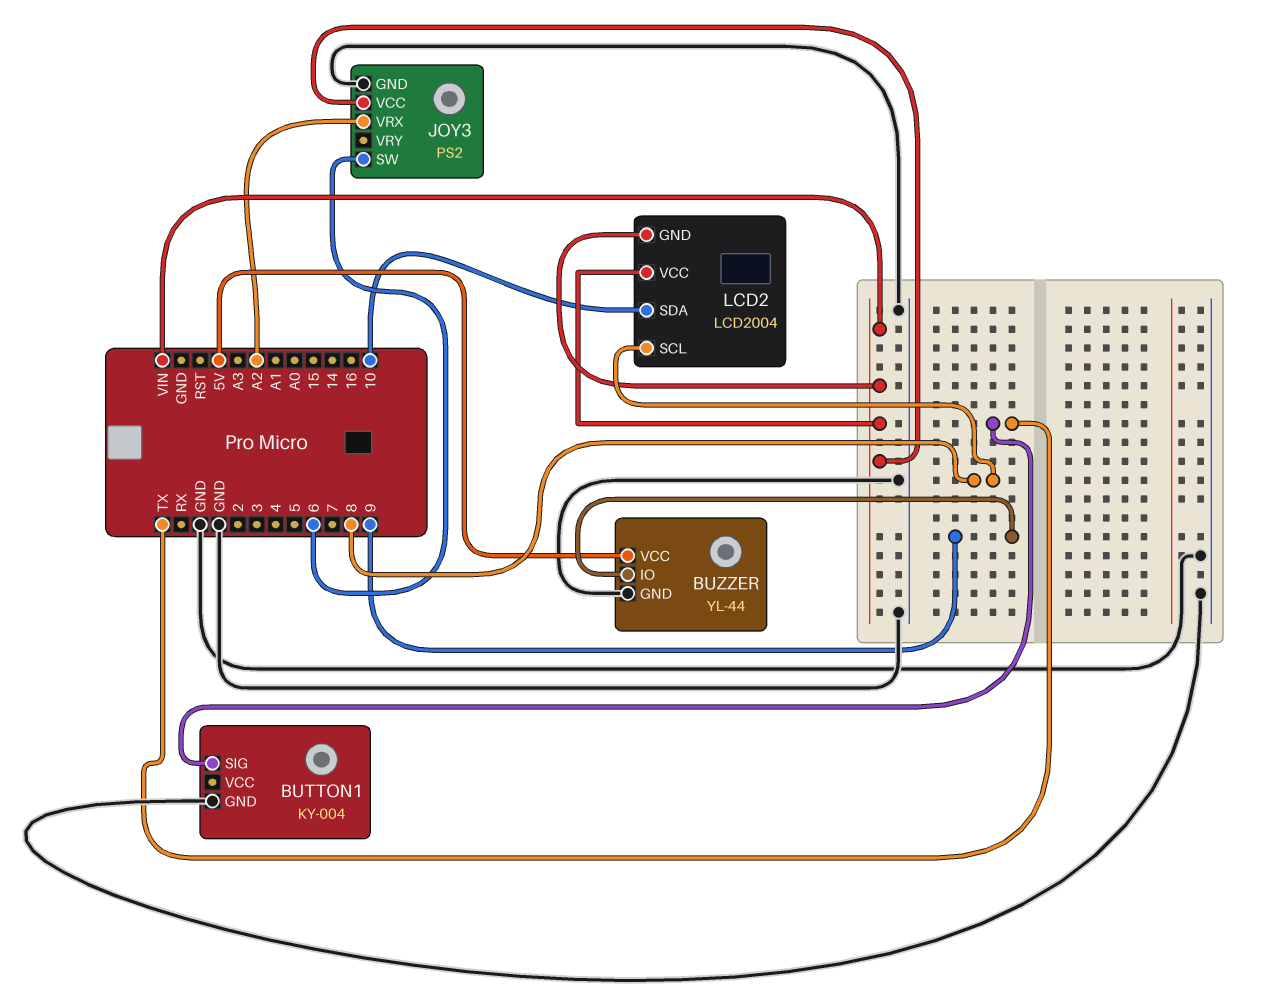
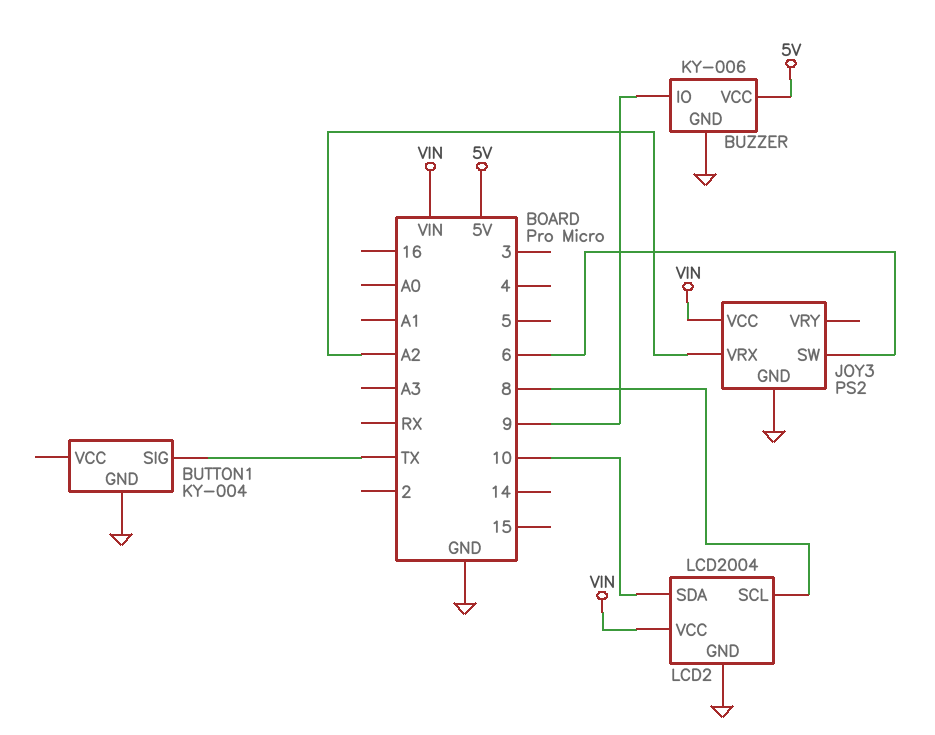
BUZZER: YL-44 -> KY-006
LCD2 pin GND: VIN -> GND

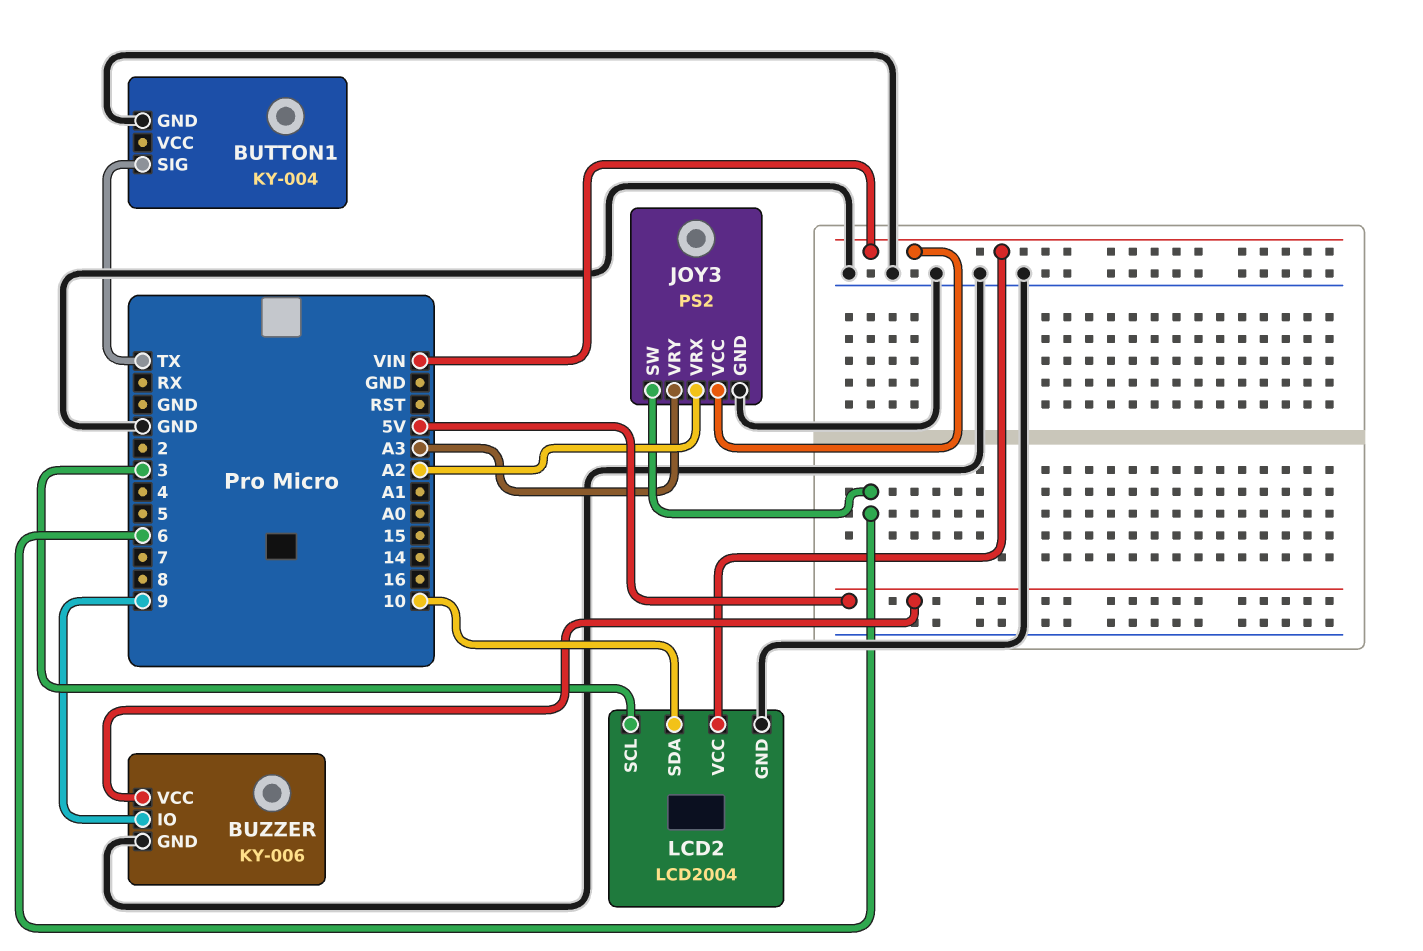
JOY3 pin VRY: none -> A3
LCD2 pin SCL: 8 -> 3

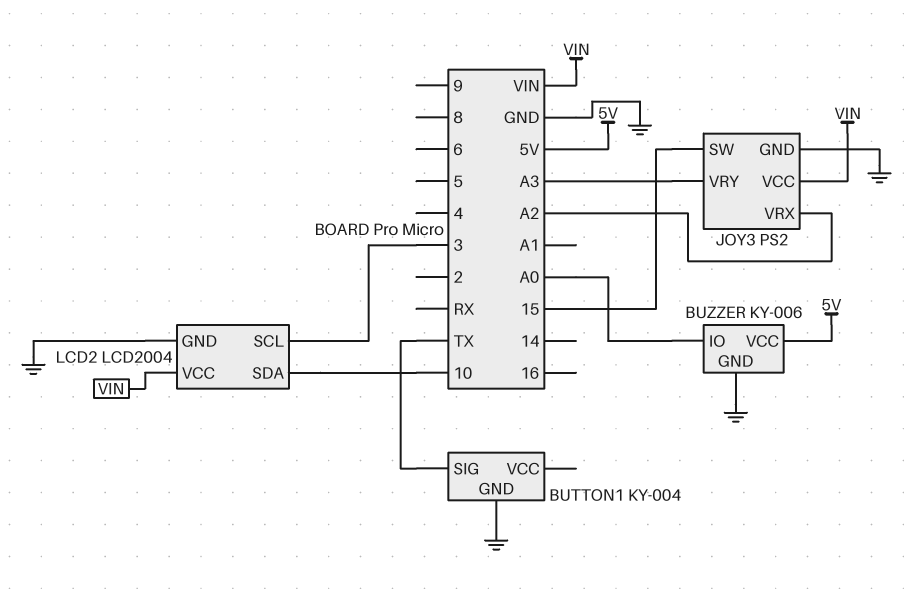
BUZZER pin IO: 9 -> A0
JOY3 pin SW: 6 -> 15

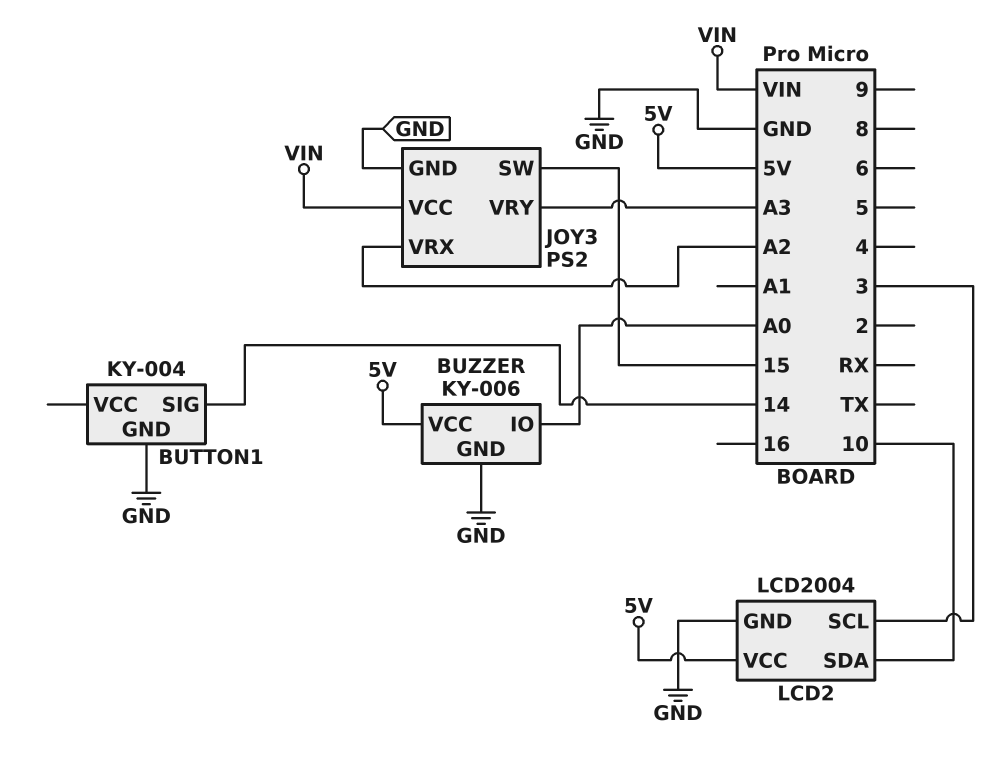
BUTTON1 pin SIG: TX -> 14
LCD2 pin VCC: VIN -> 5V

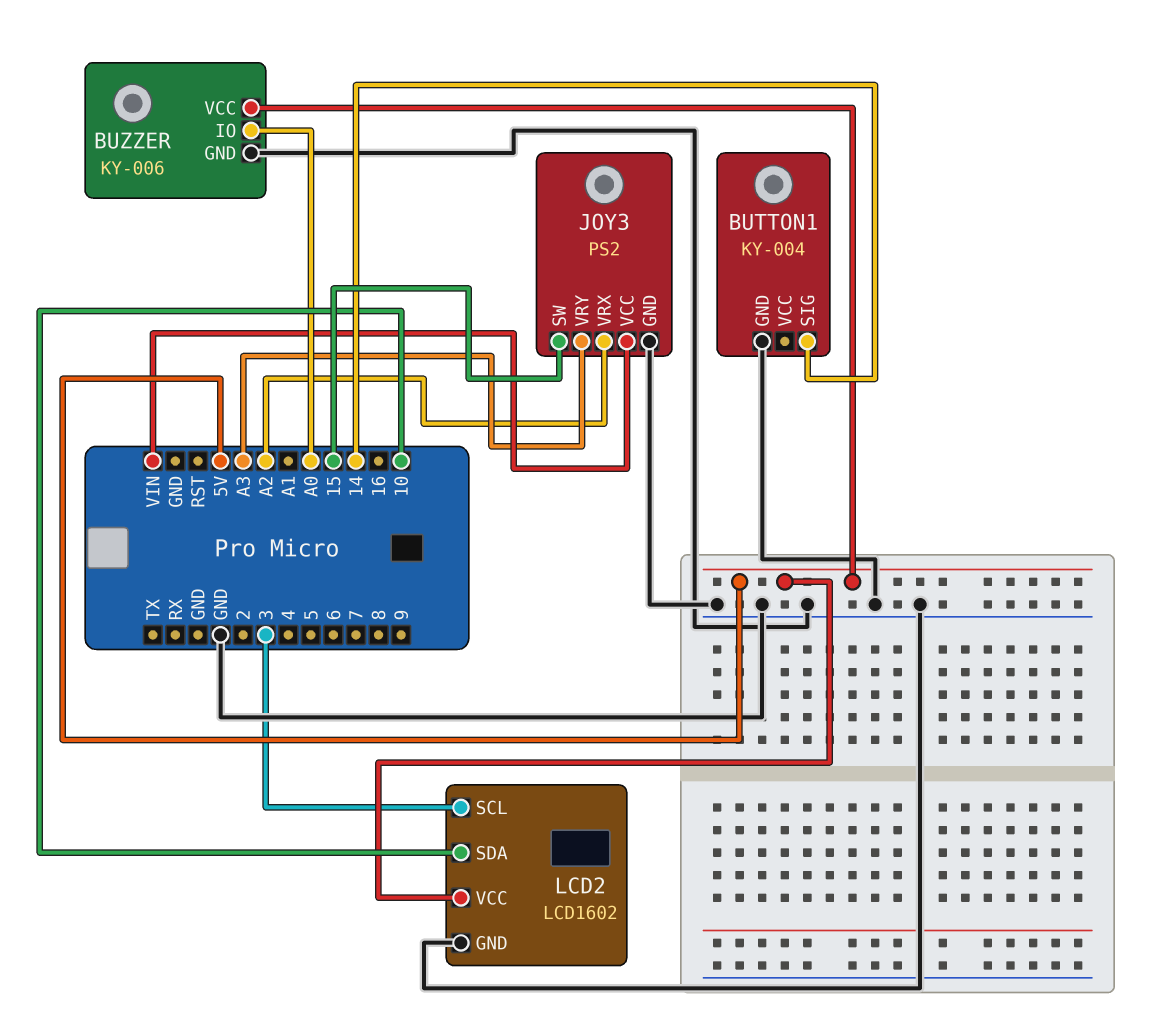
LCD2: LCD2004 -> LCD1602

